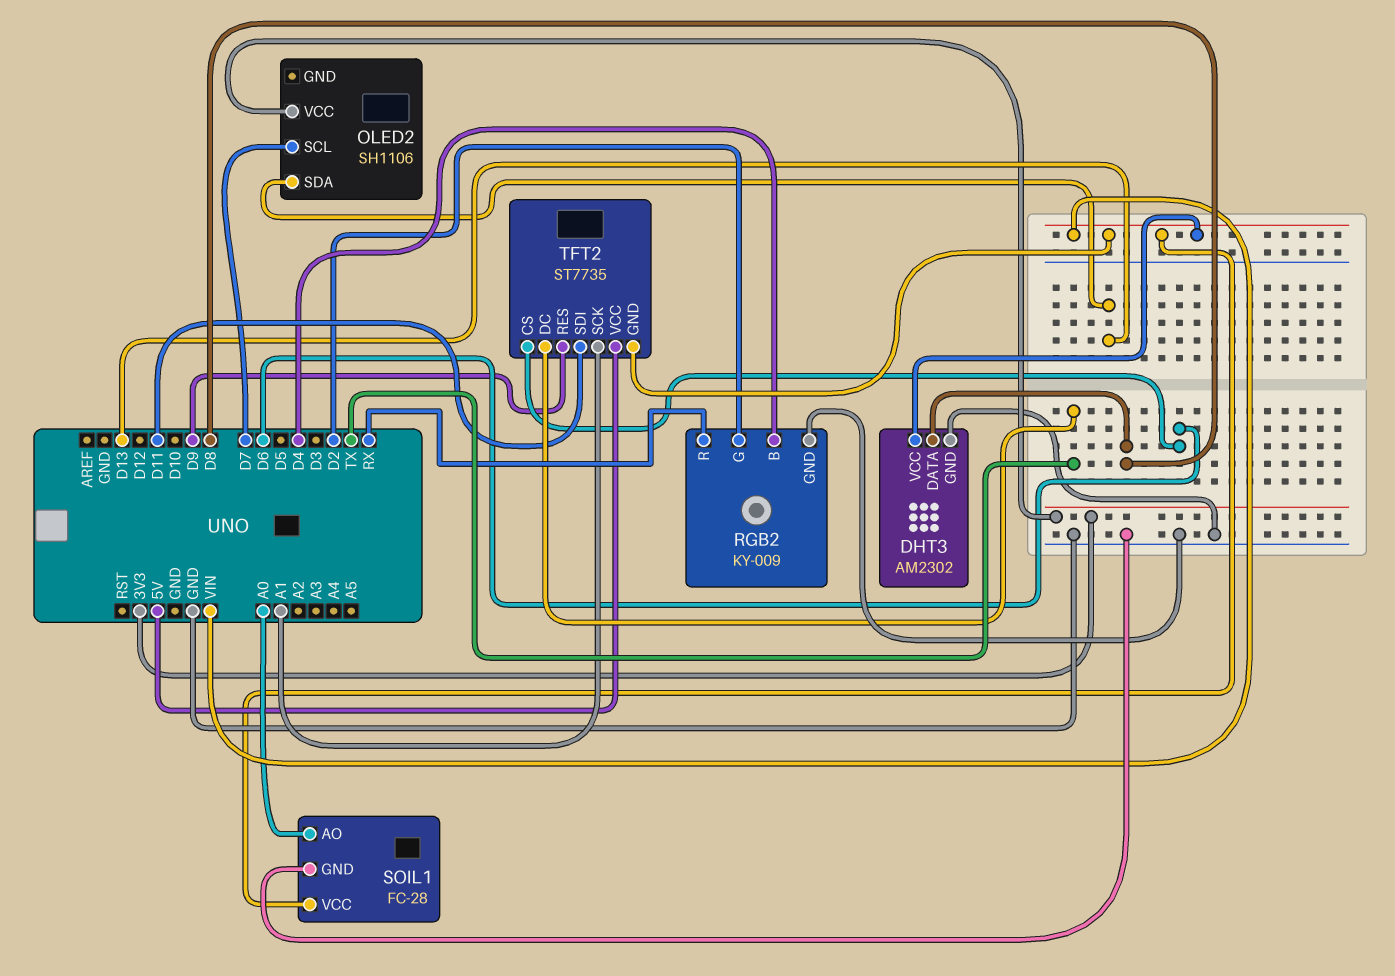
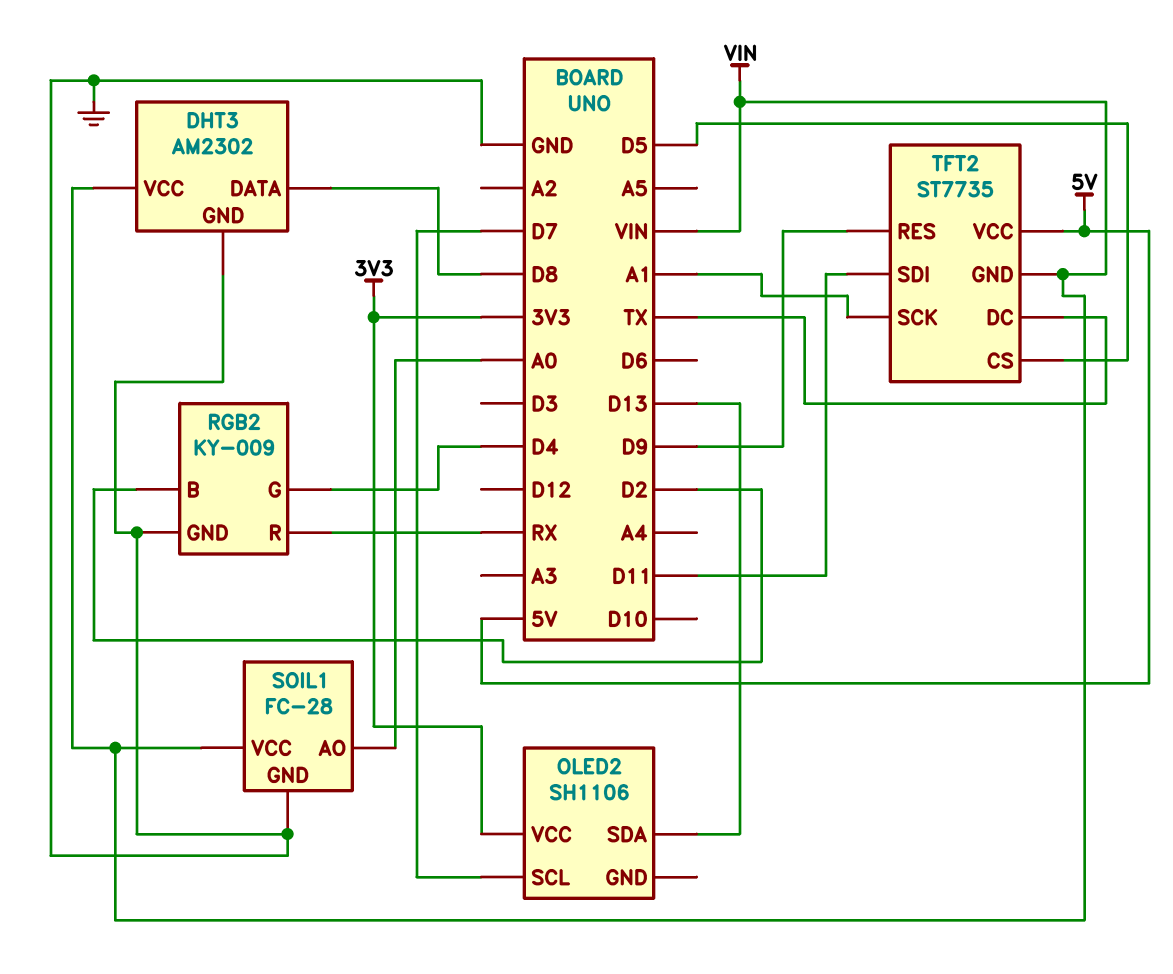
RGB2 pin B: D4 -> D2
RGB2 pin G: D2 -> D4
TFT2 pin CS: D6 -> D5

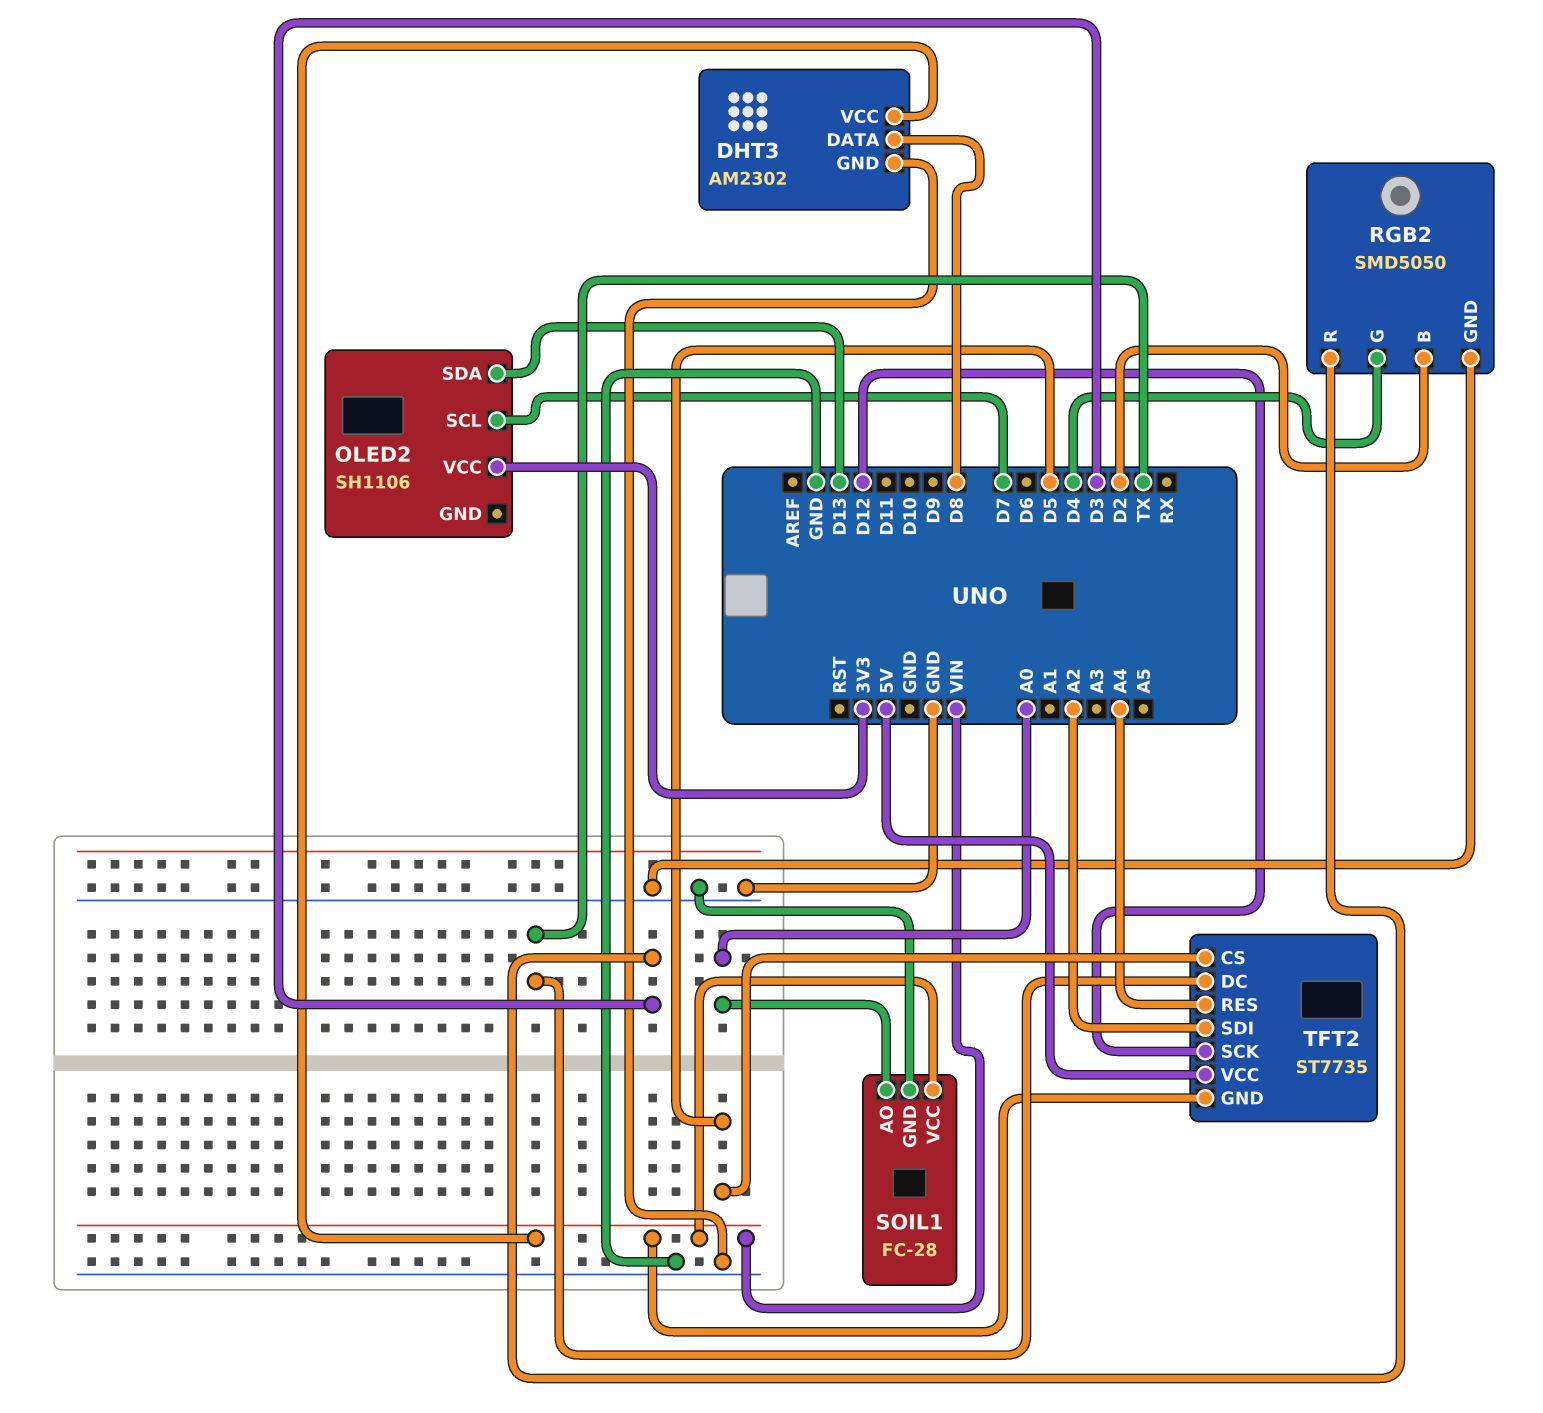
RGB2: KY-009 -> SMD5050
RGB2 pin R: RX -> D3
TFT2 pin RES: D9 -> A4
TFT2 pin SCK: A1 -> D12
TFT2 pin SDI: D11 -> A2

